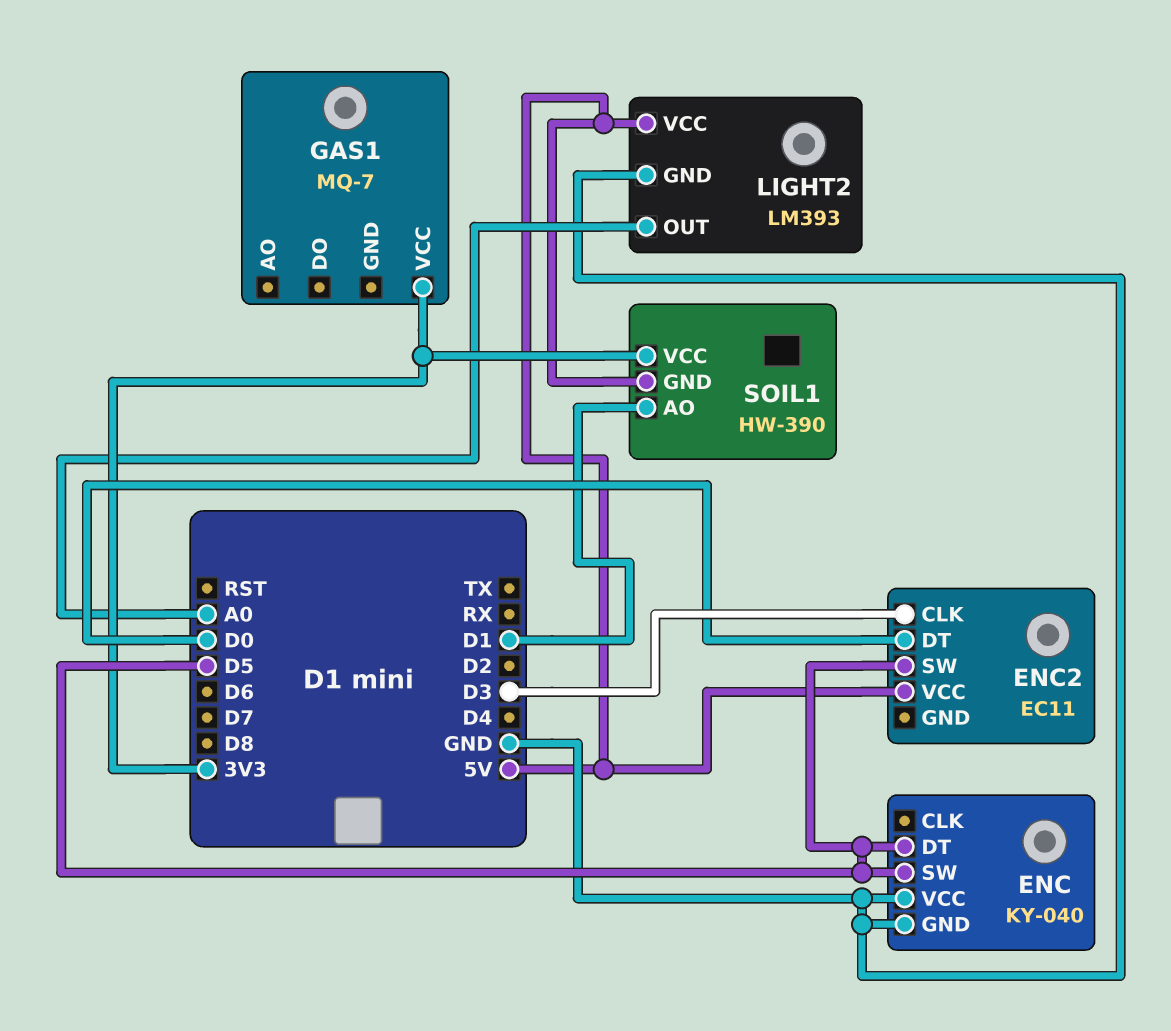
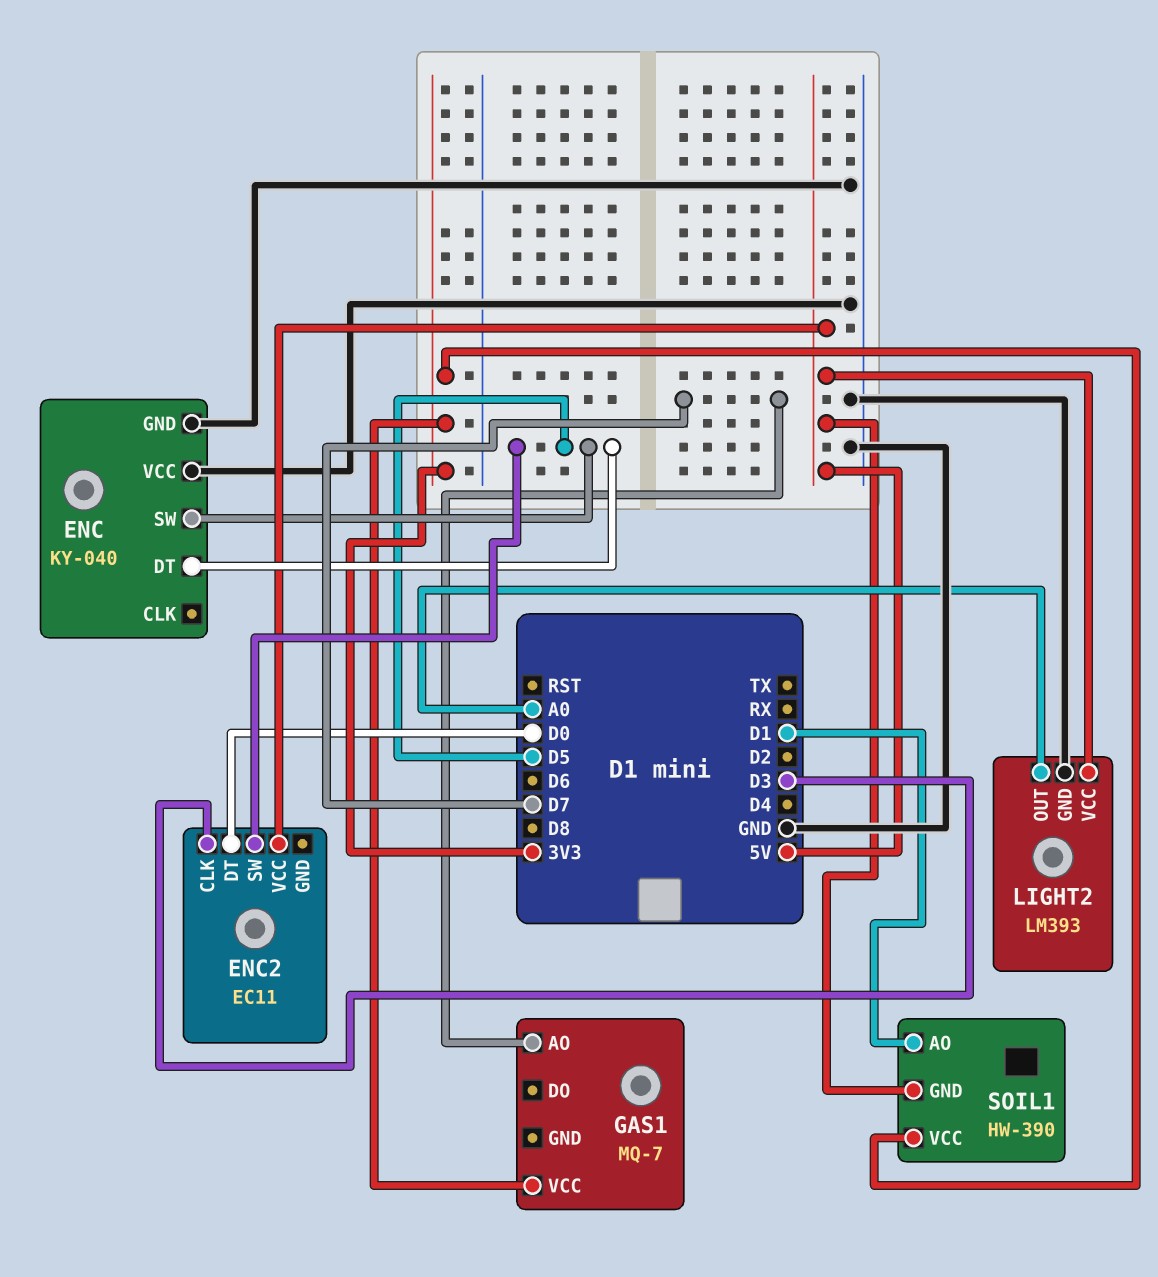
GAS1 pin AO: none -> D7

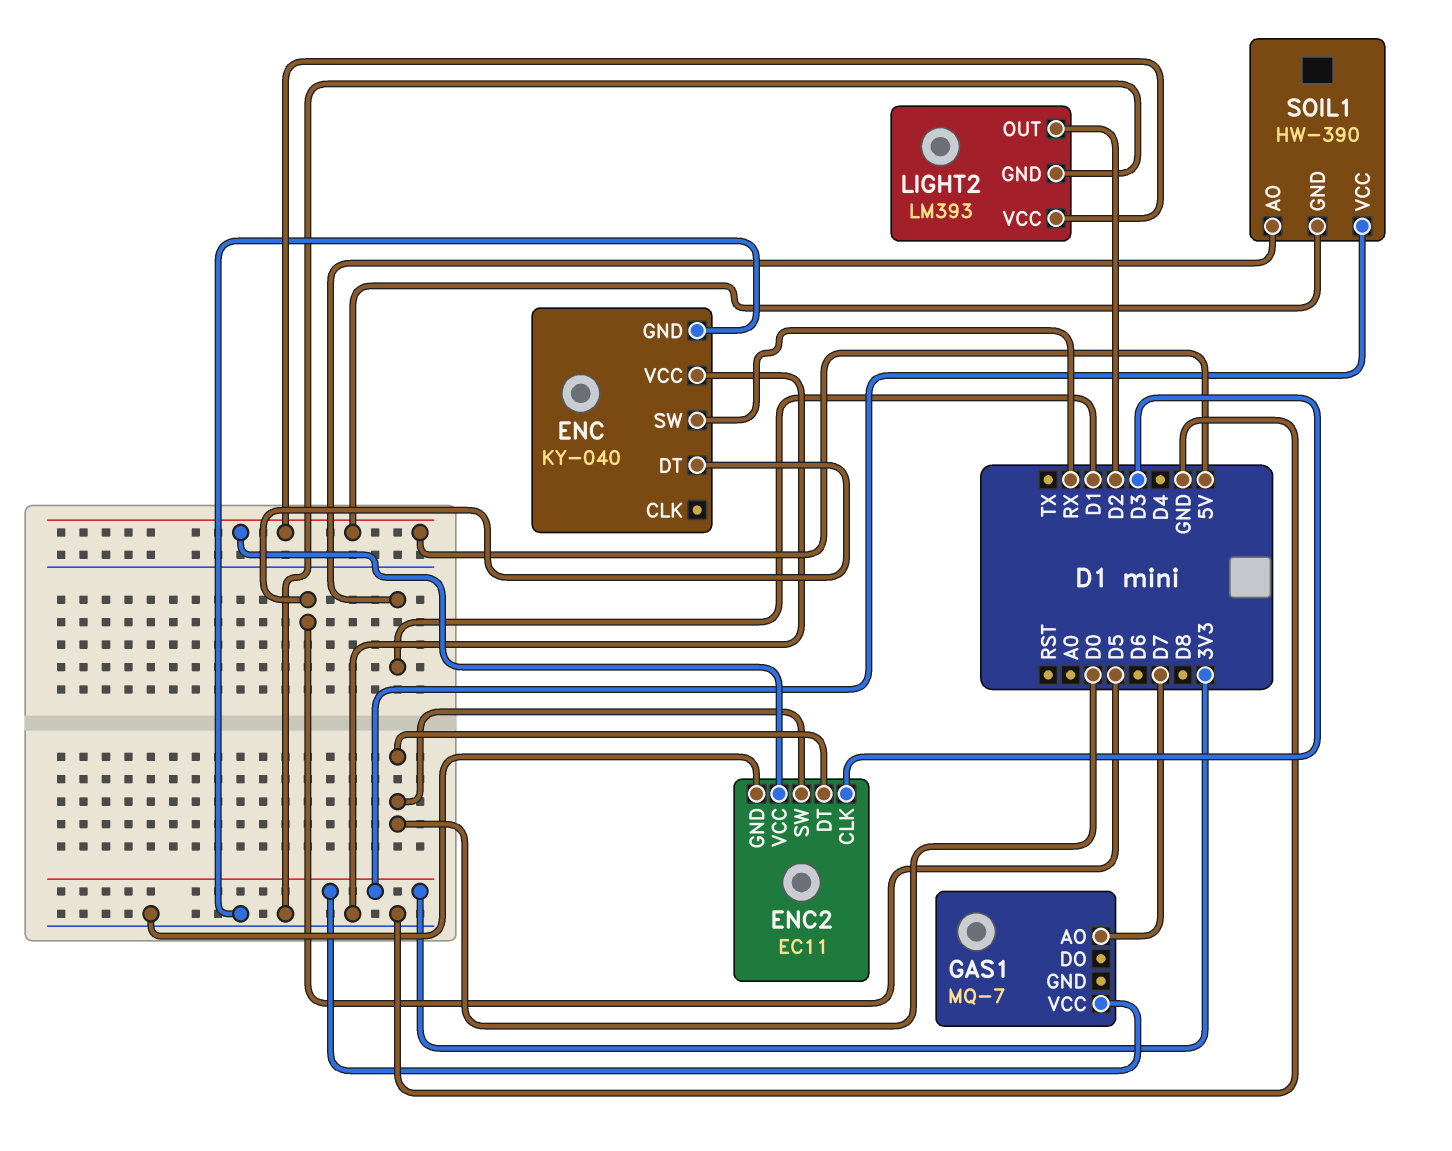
ENC pin SW: D5 -> RX
ENC2 pin GND: none -> GND
ENC2 pin SW: D5 -> D0
LIGHT2 pin OUT: A0 -> D2

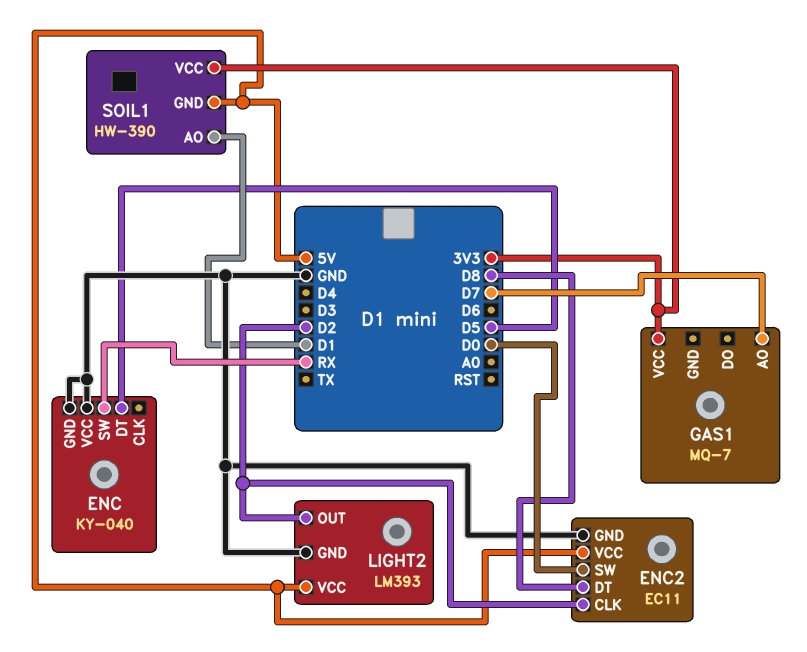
ENC2 pin CLK: D3 -> D2
ENC2 pin DT: D0 -> D8

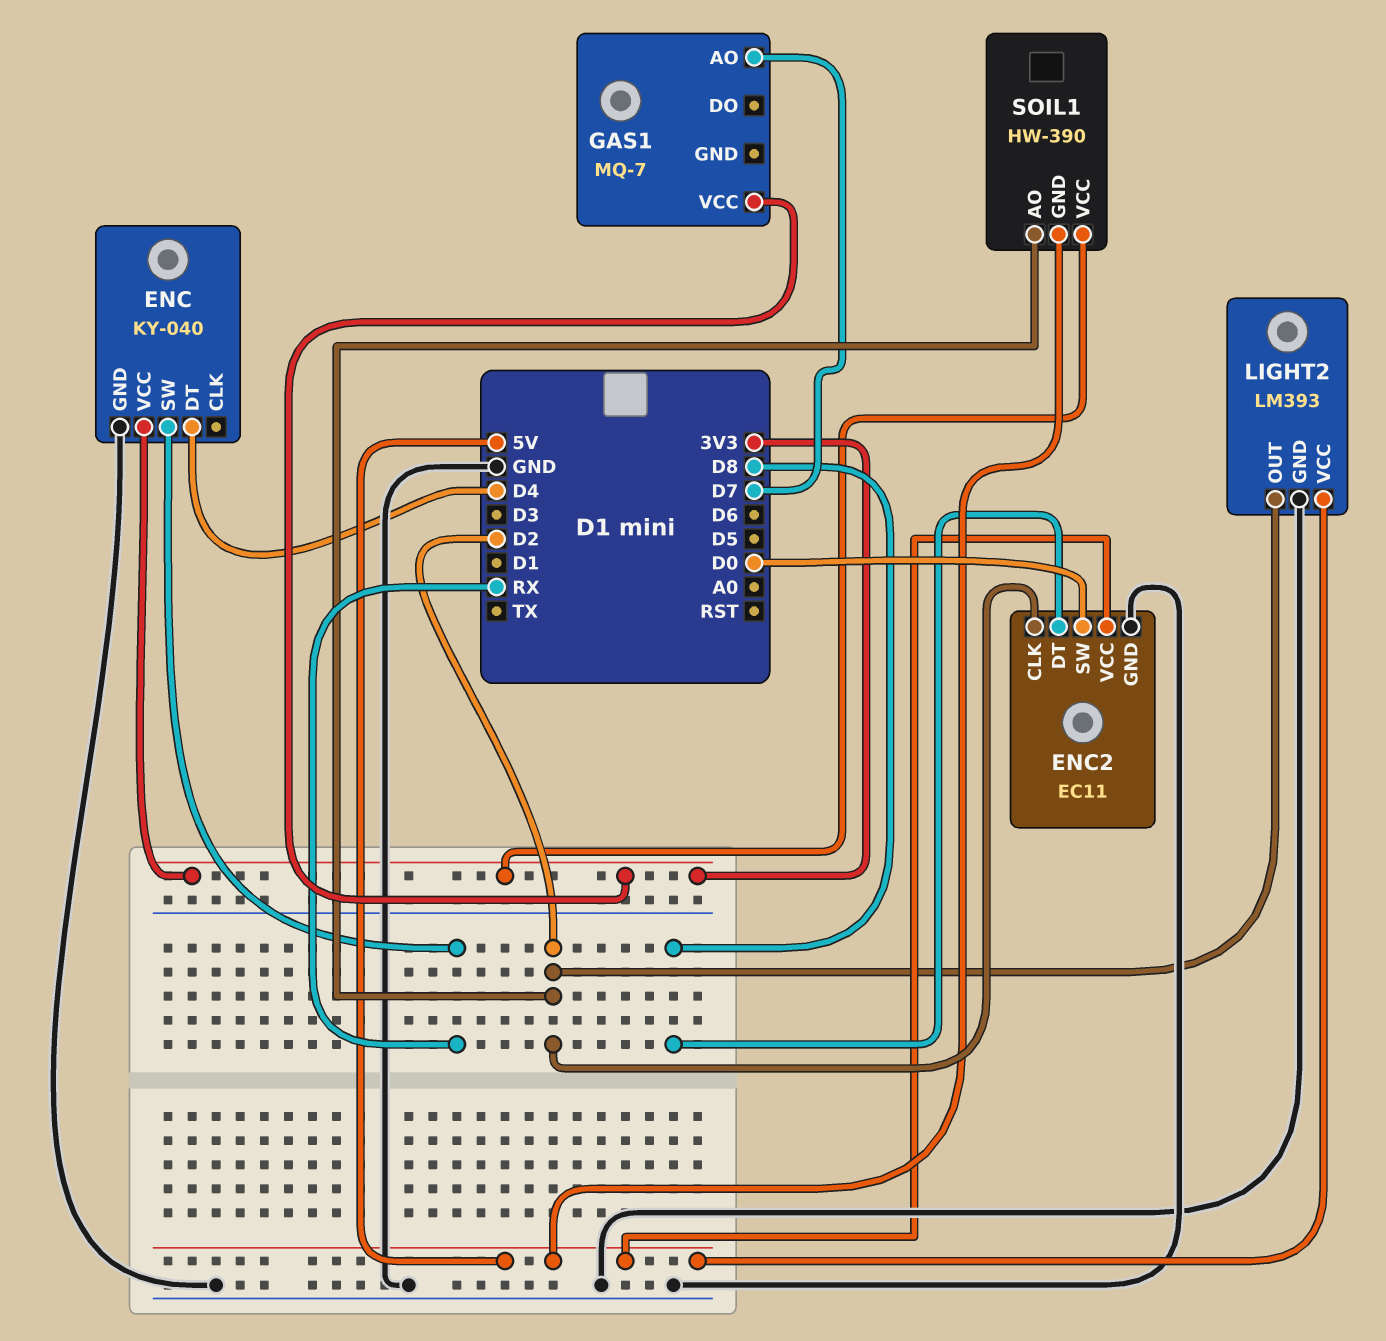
ENC pin DT: D5 -> D4
ENC pin VCC: GND -> 3V3
SOIL1 pin AO: D1 -> D2

